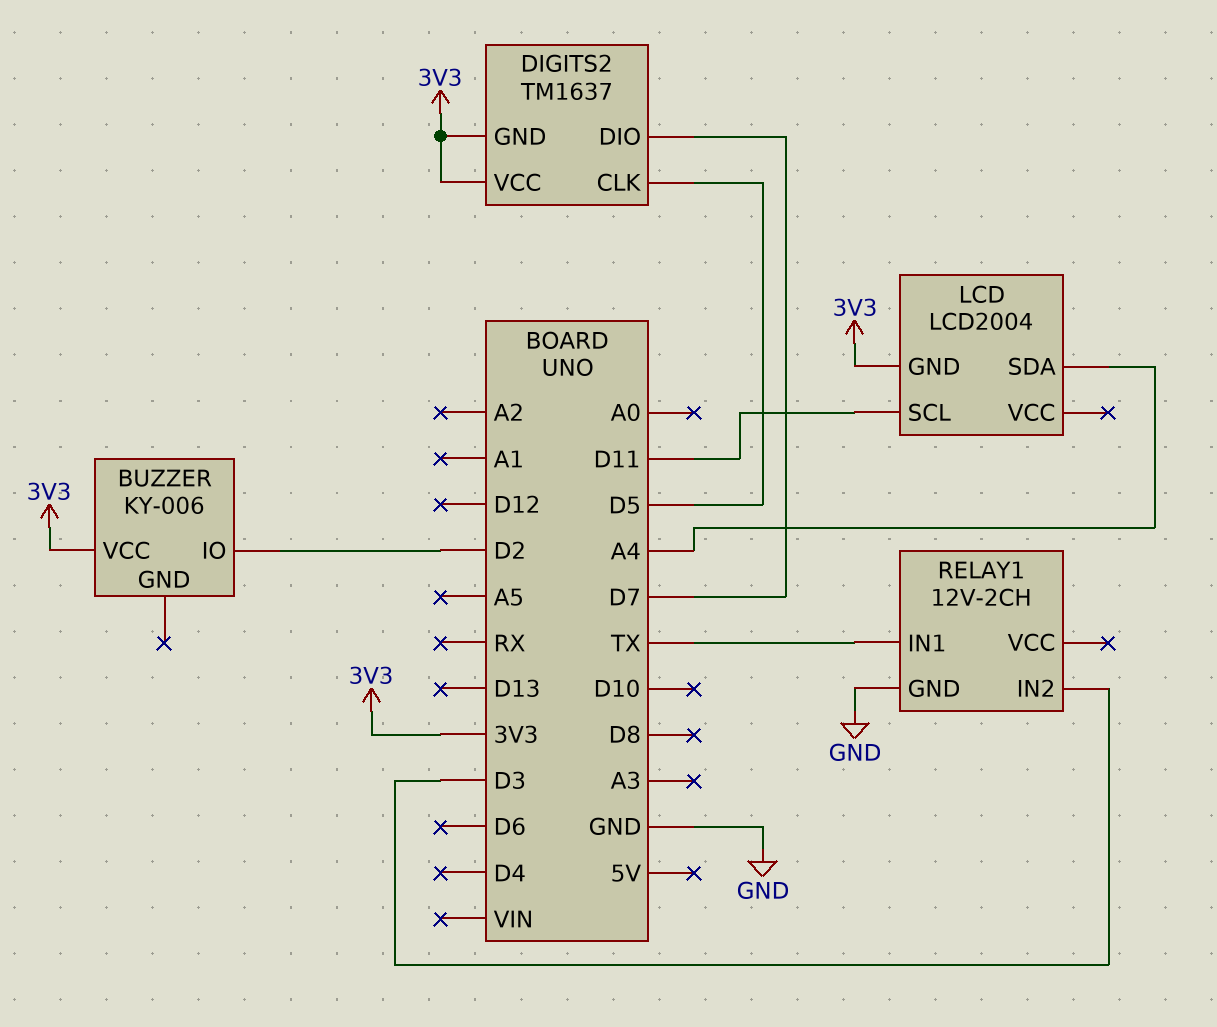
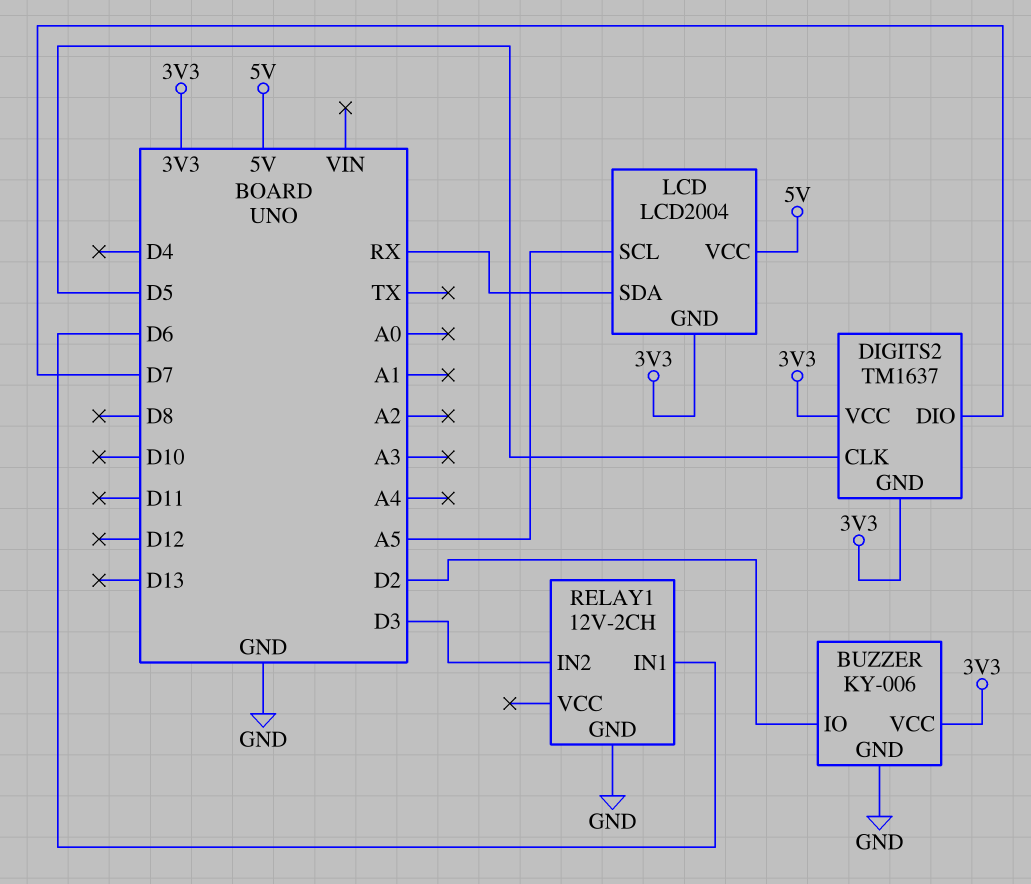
BUZZER pin GND: none -> GND
LCD pin SCL: D11 -> A5
LCD pin SDA: A4 -> RX
LCD pin VCC: none -> 5V
RELAY1 pin IN1: TX -> D6

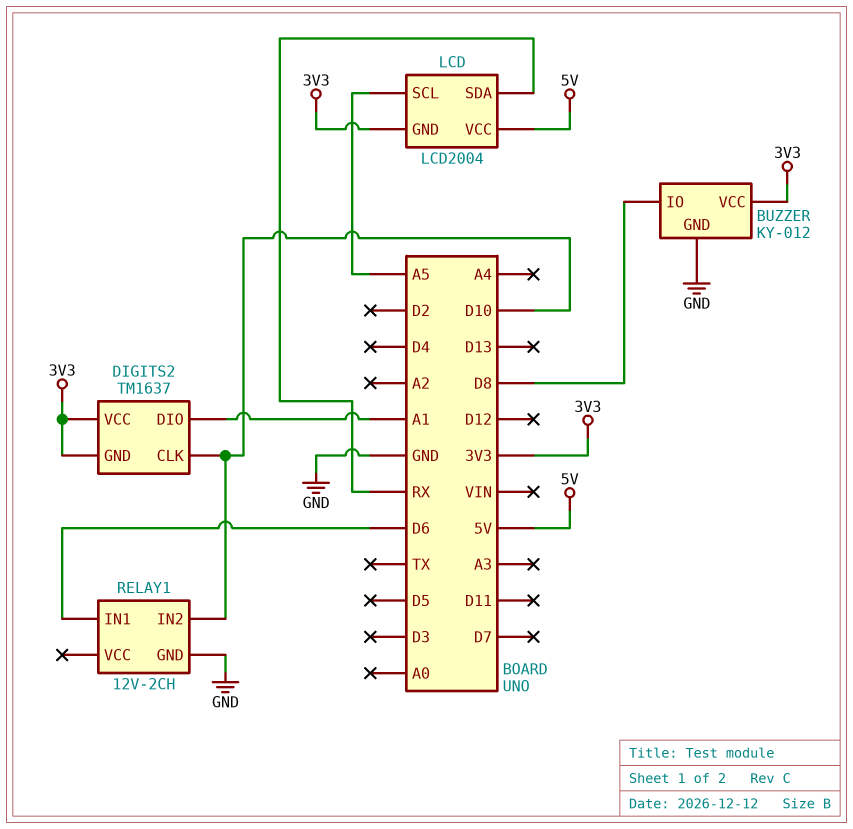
BUZZER: KY-006 -> KY-012
BUZZER pin IO: D2 -> D8
DIGITS2 pin CLK: D5 -> D10
DIGITS2 pin DIO: D7 -> A1
RELAY1 pin IN2: D3 -> D10

